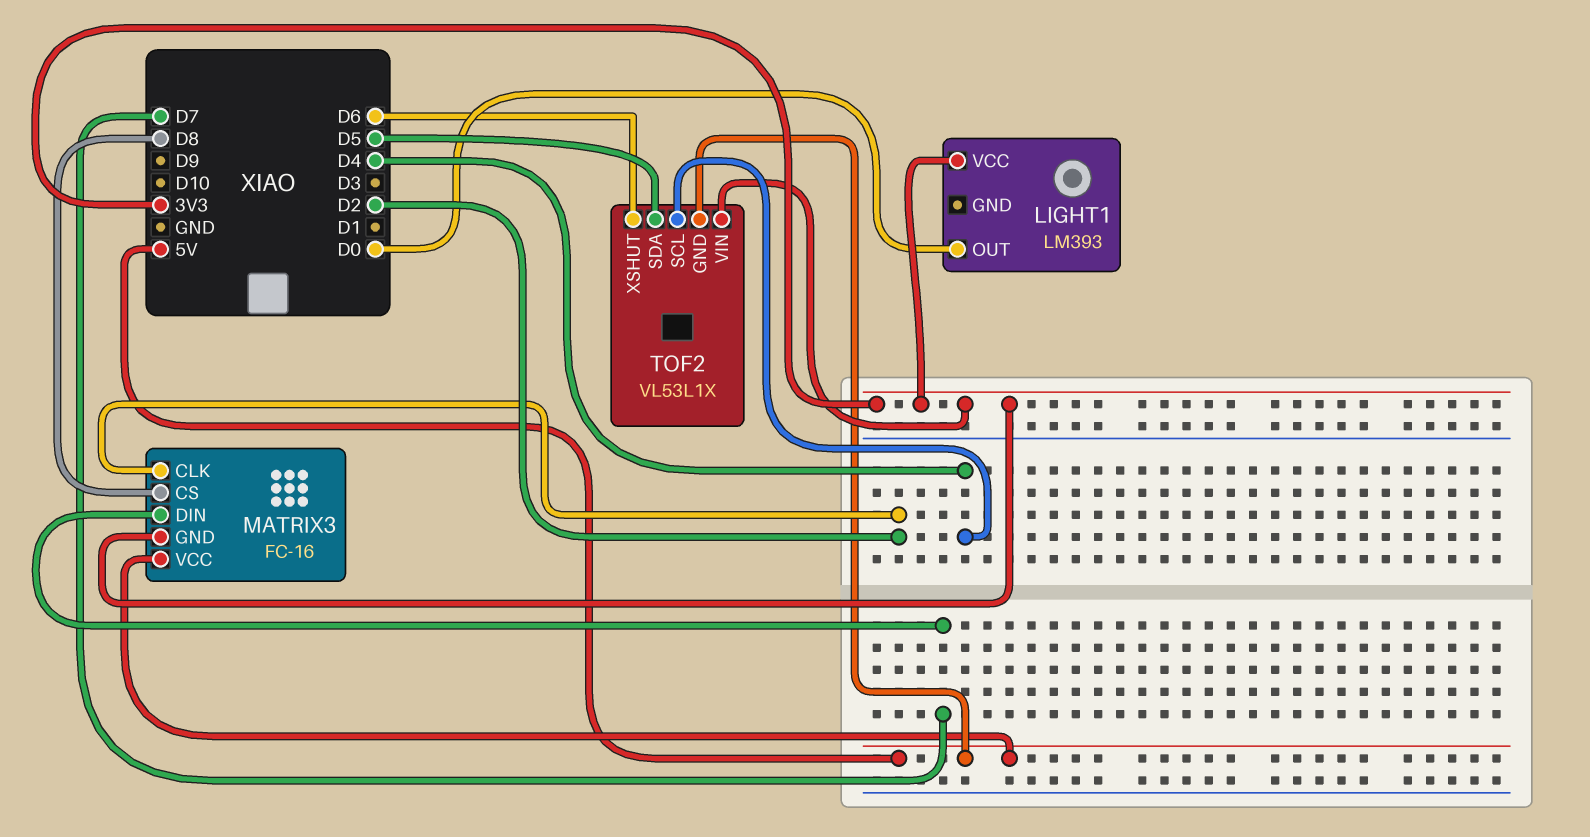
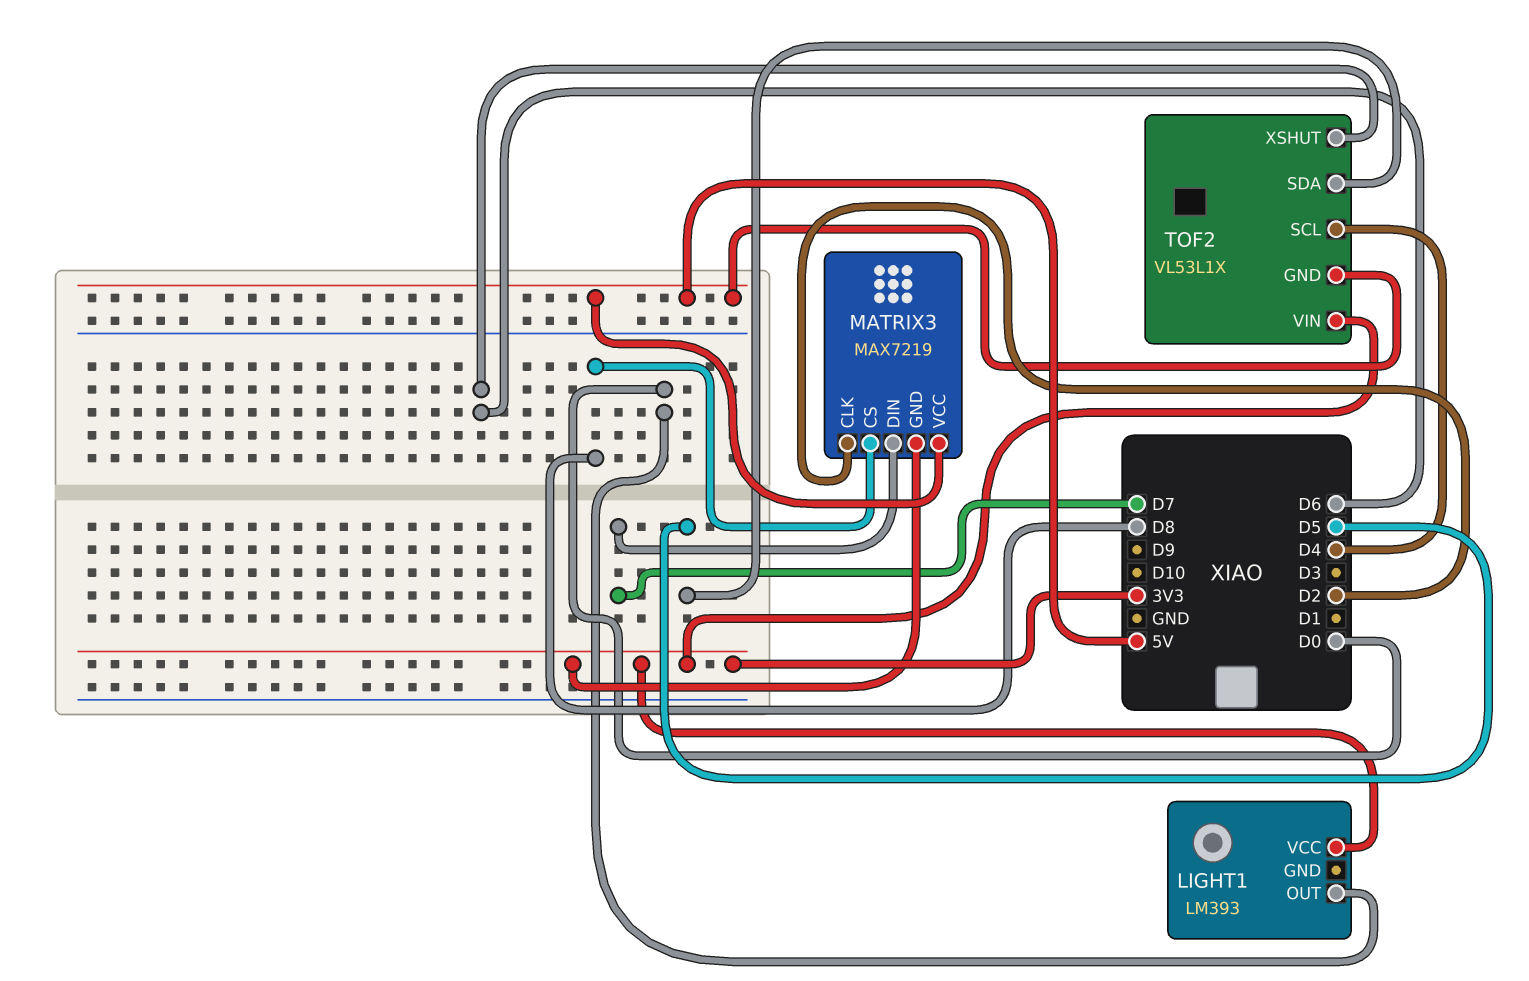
MATRIX3: FC-16 -> MAX7219

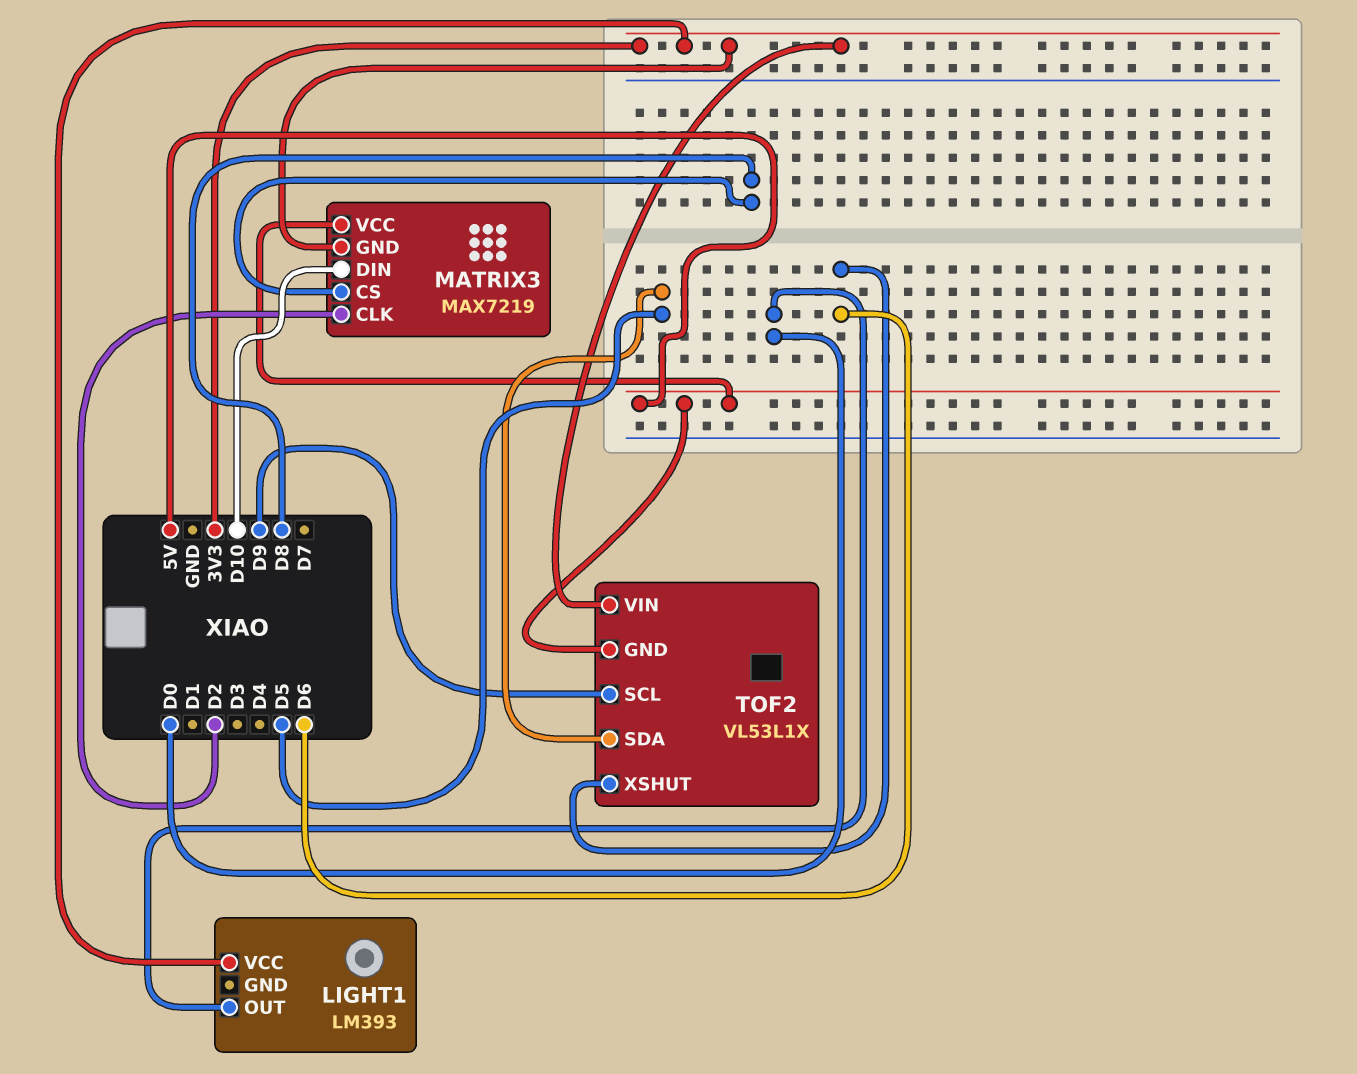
MATRIX3 pin DIN: D7 -> D10
TOF2 pin SCL: D4 -> D9

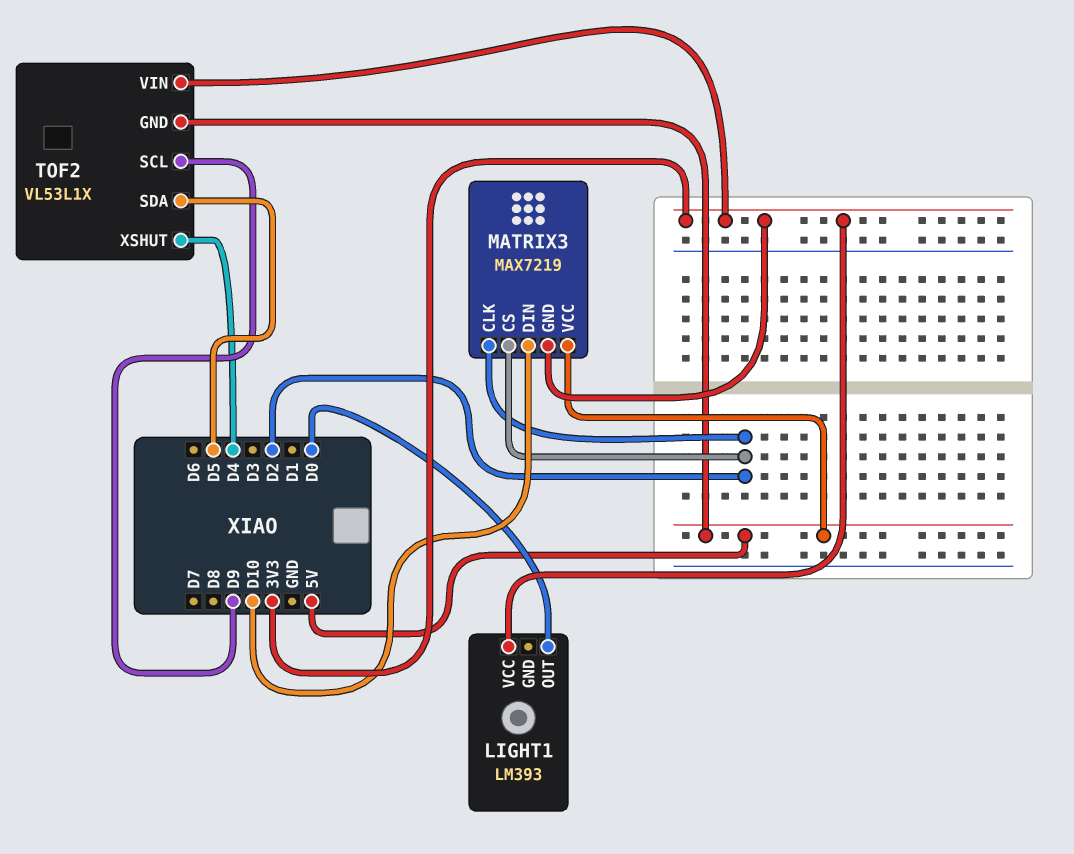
MATRIX3 pin CS: D8 -> D2
TOF2 pin XSHUT: D6 -> D4

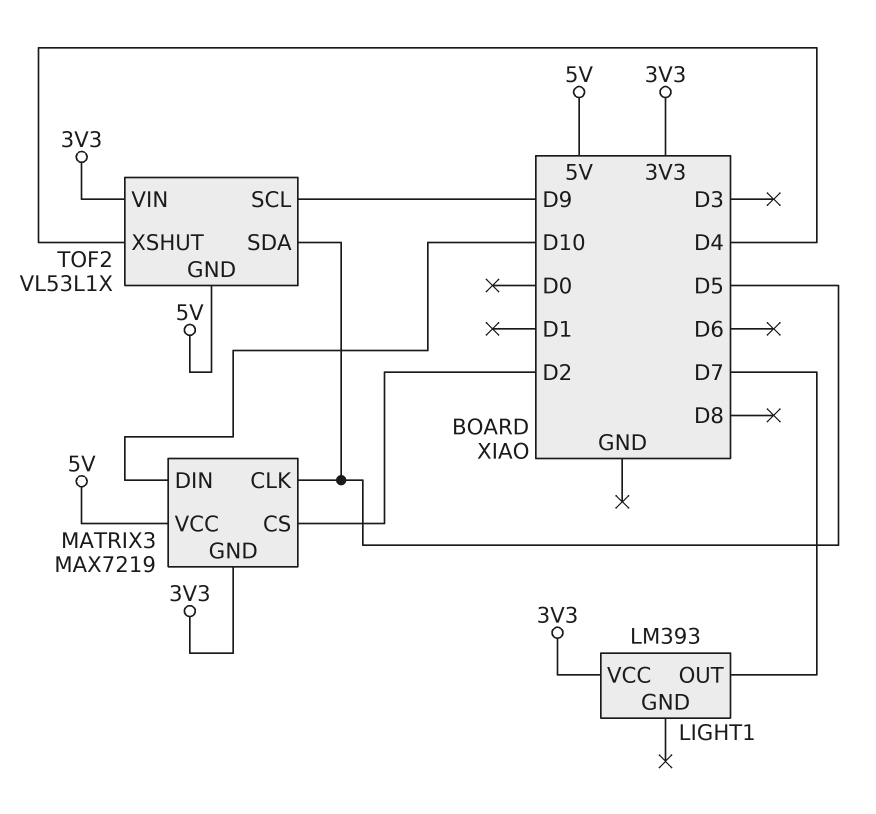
LIGHT1 pin OUT: D0 -> D7
MATRIX3 pin CLK: D2 -> D5

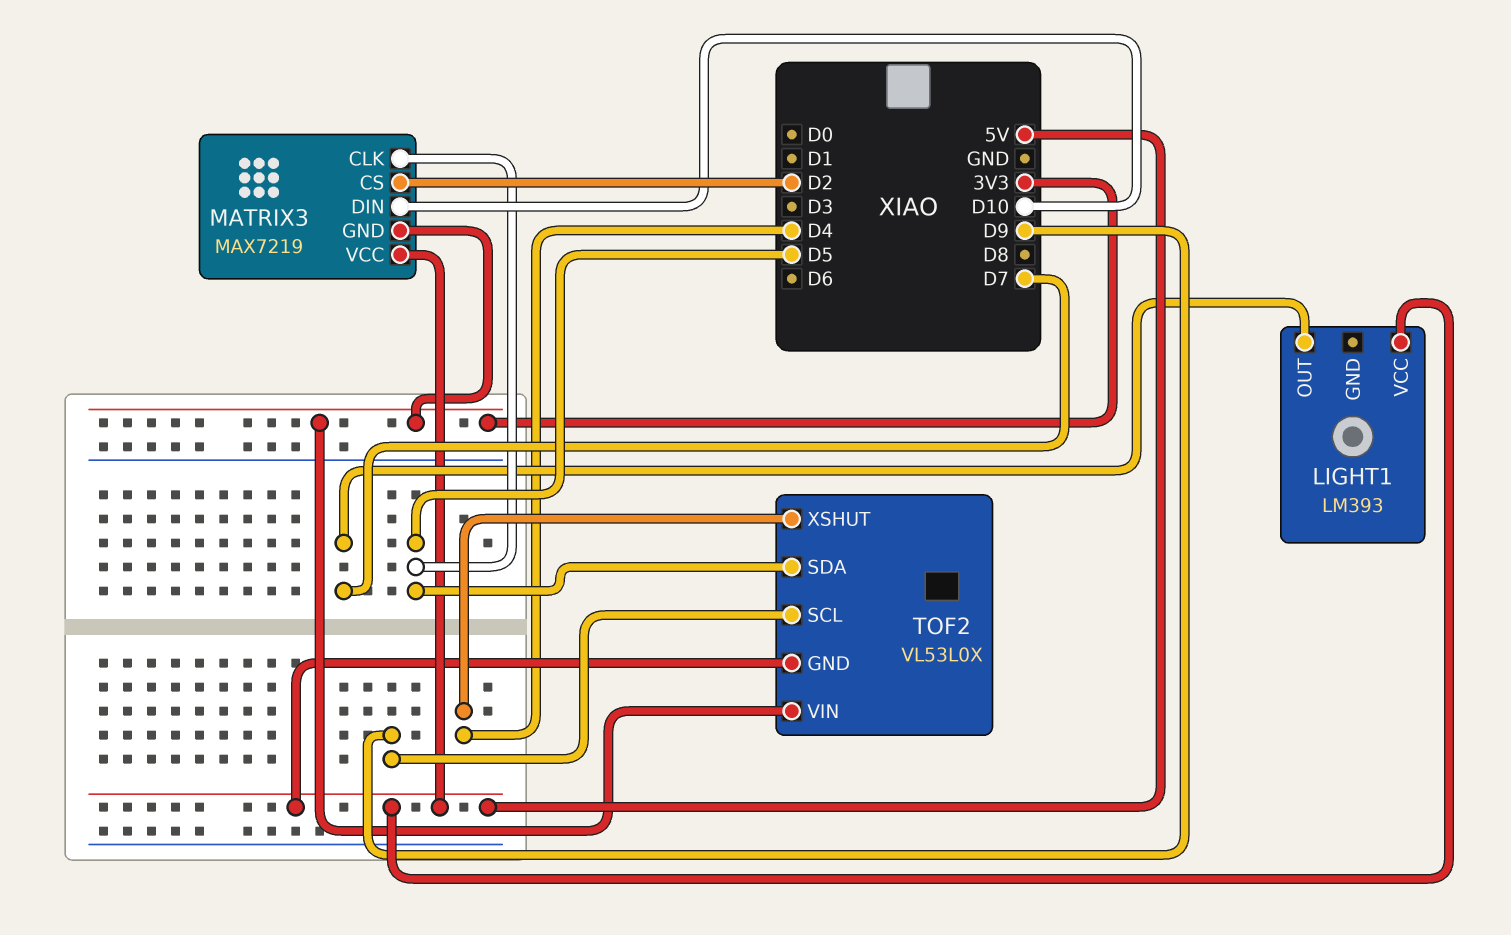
LIGHT1 pin VCC: 3V3 -> 5V
TOF2: VL53L1X -> VL53L0X

